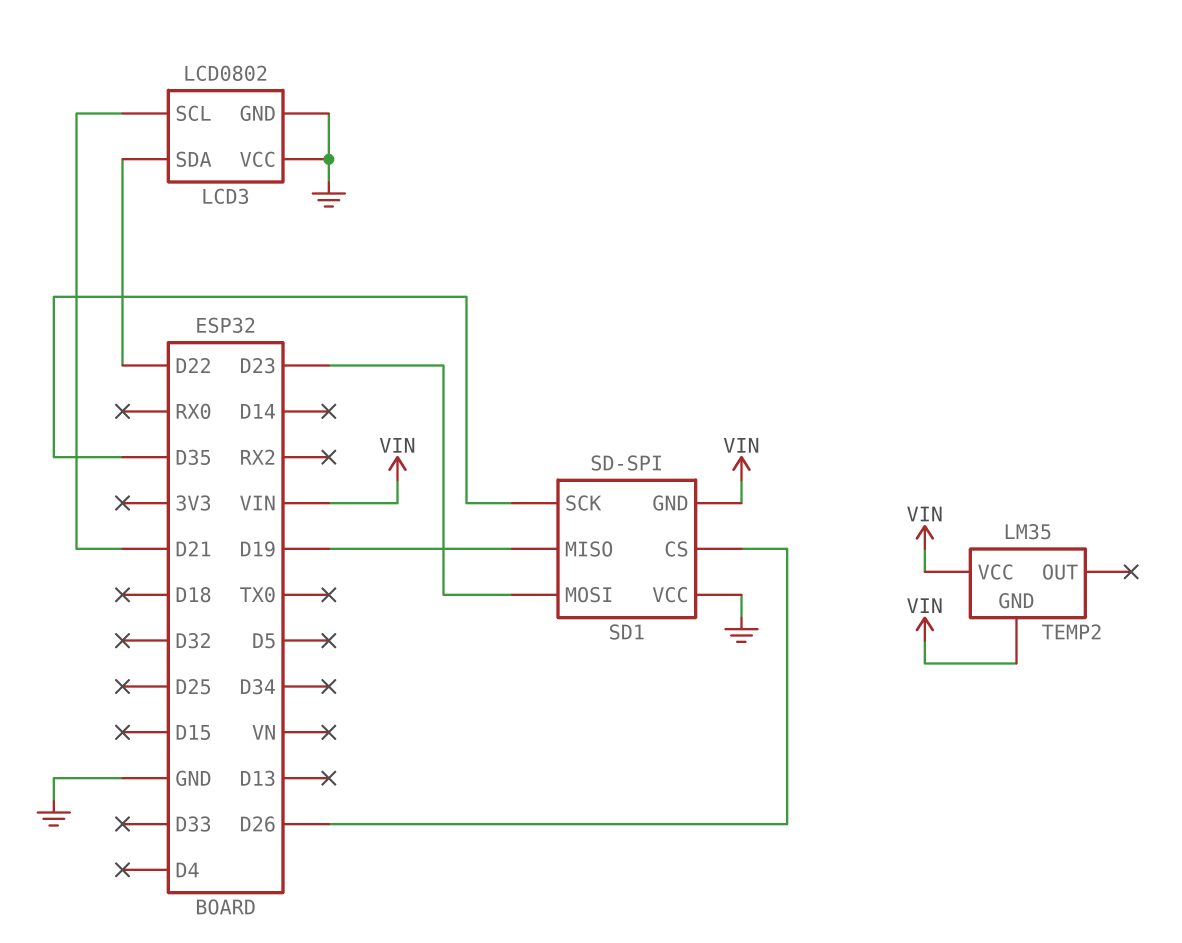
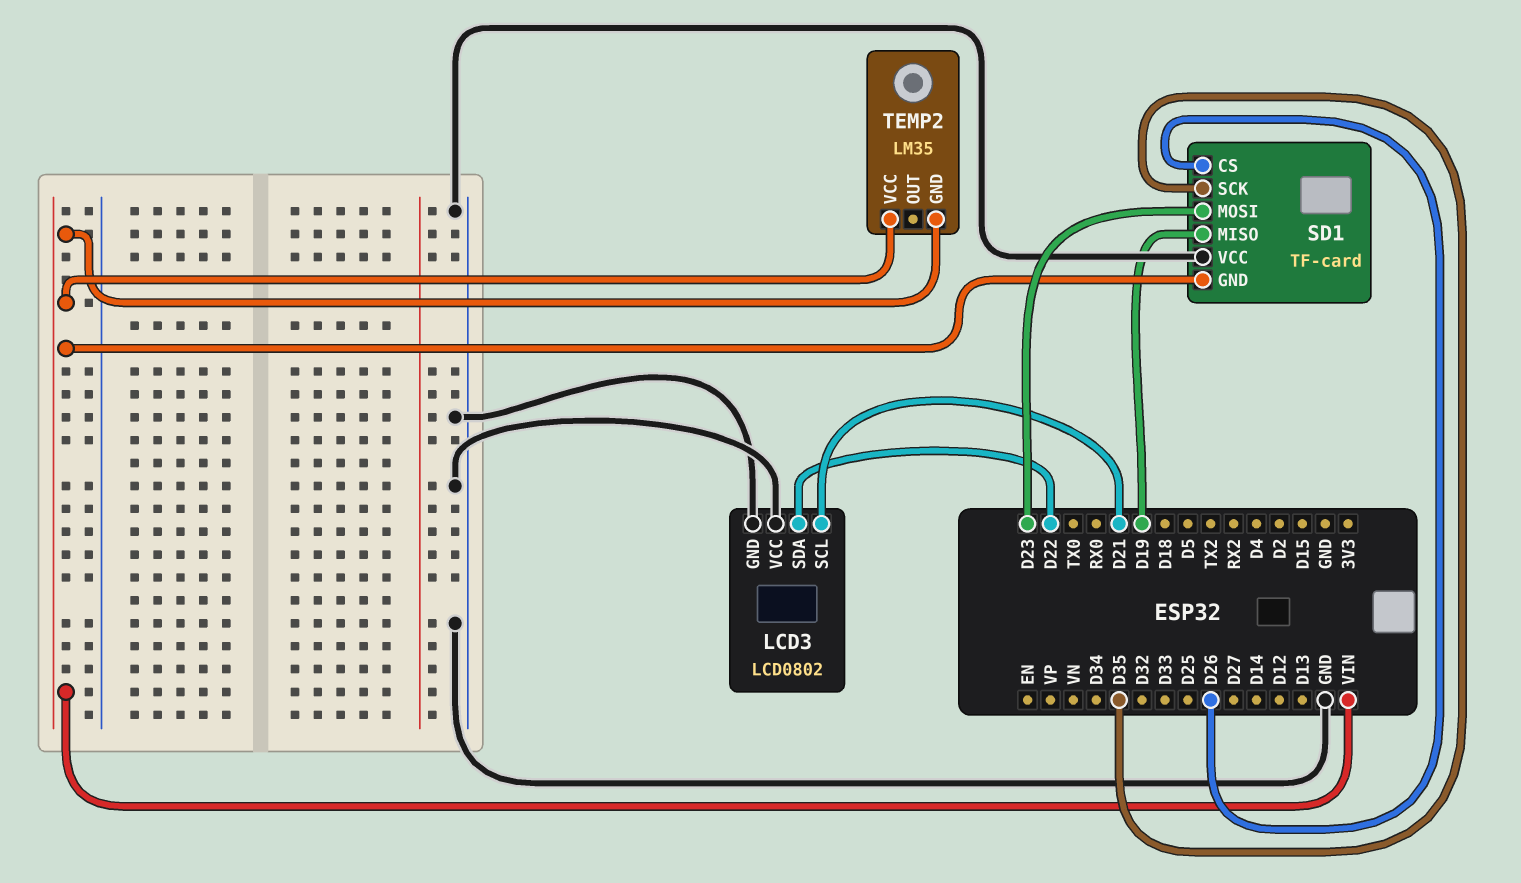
SD1: SD-SPI -> TF-card

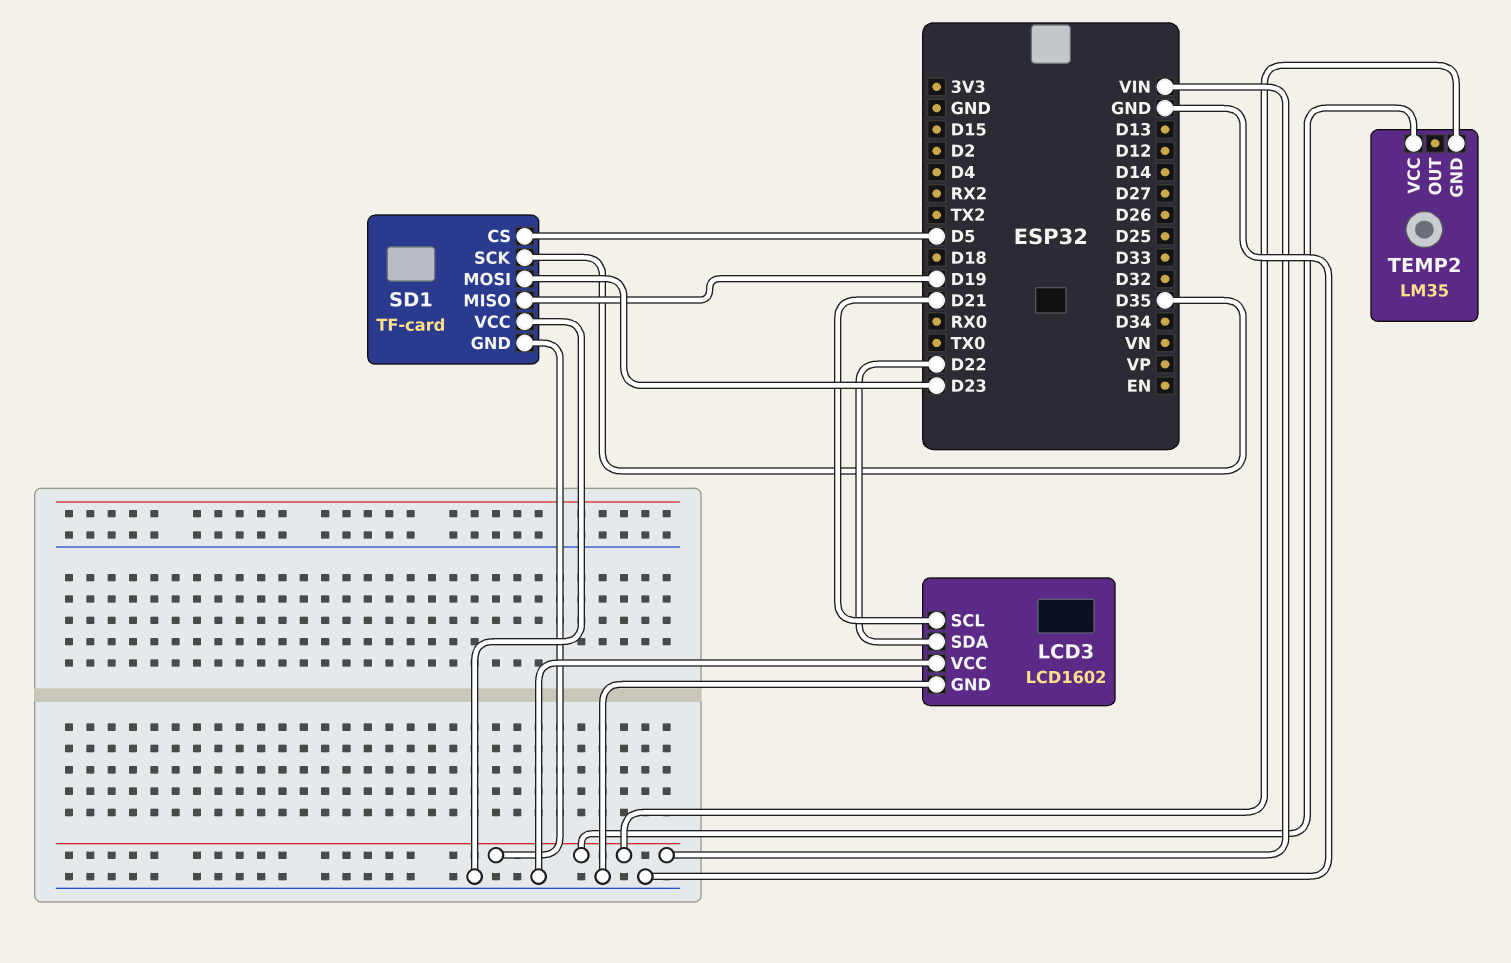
LCD3: LCD0802 -> LCD1602
SD1 pin CS: D26 -> D5

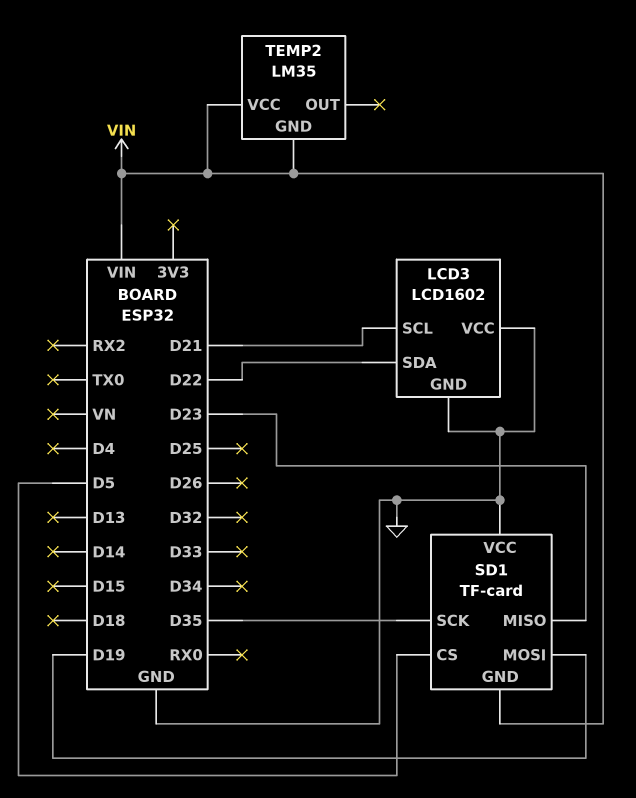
SD1 pin MISO: D19 -> D23
SD1 pin MOSI: D23 -> D19

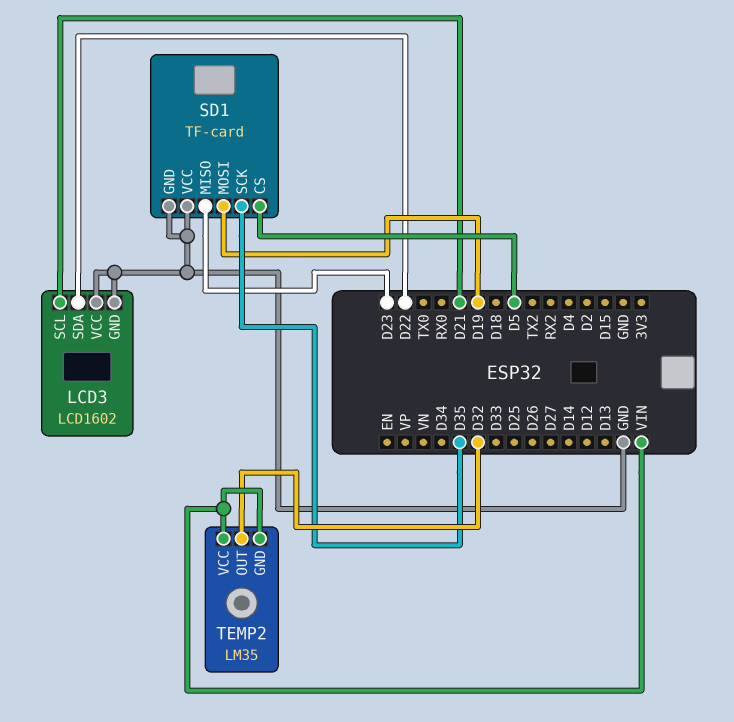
SD1 pin GND: VIN -> GND
TEMP2 pin OUT: none -> D32

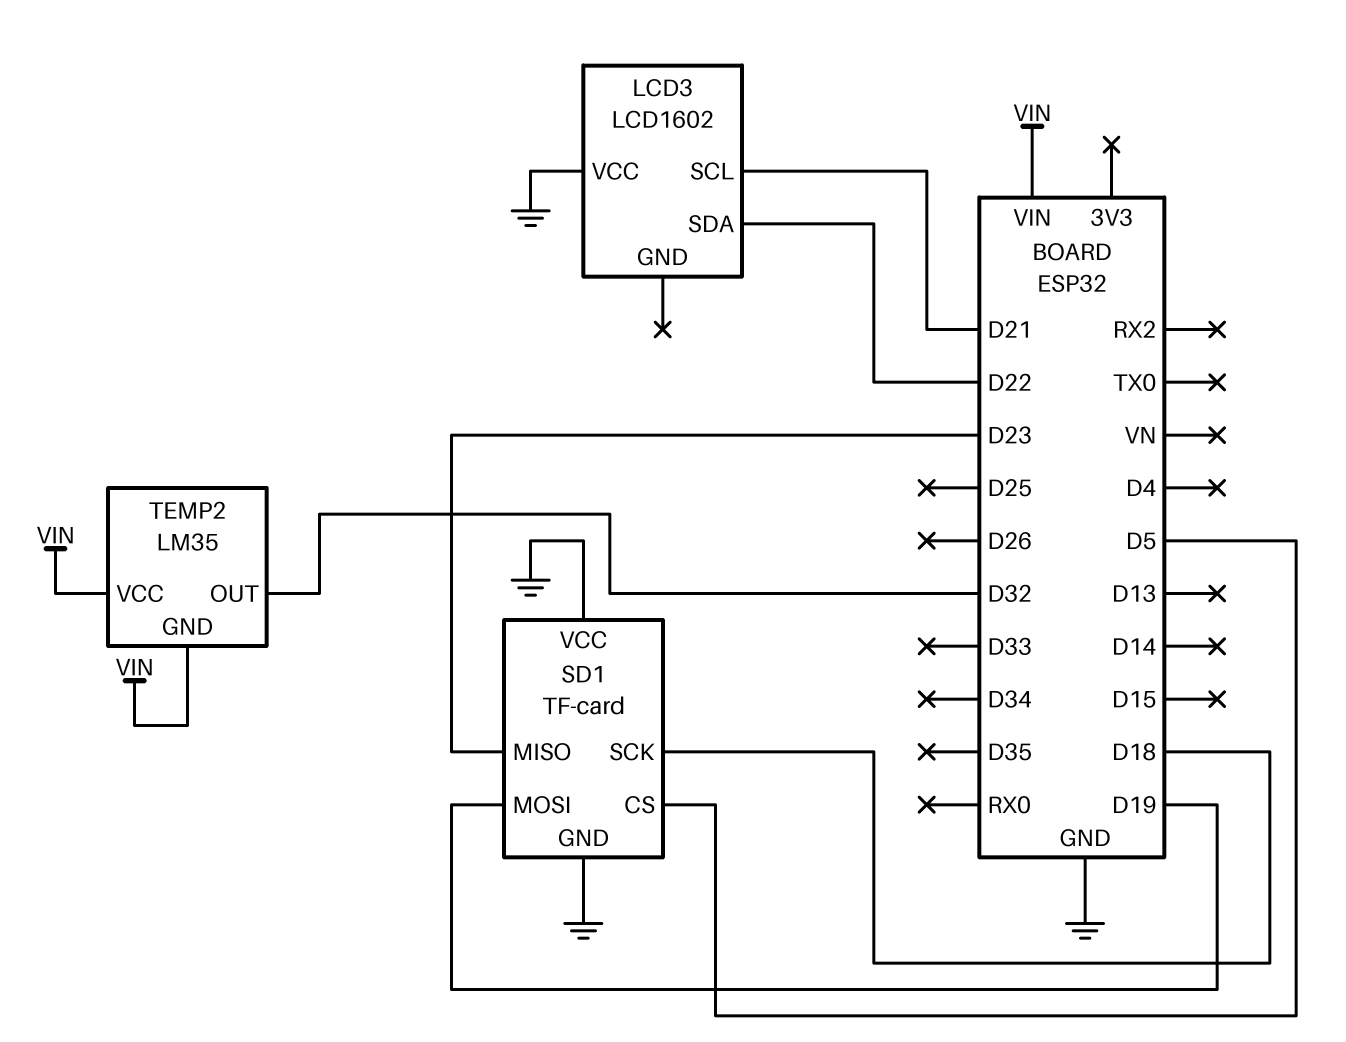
LCD3 pin GND: GND -> none
SD1 pin SCK: D35 -> D18

